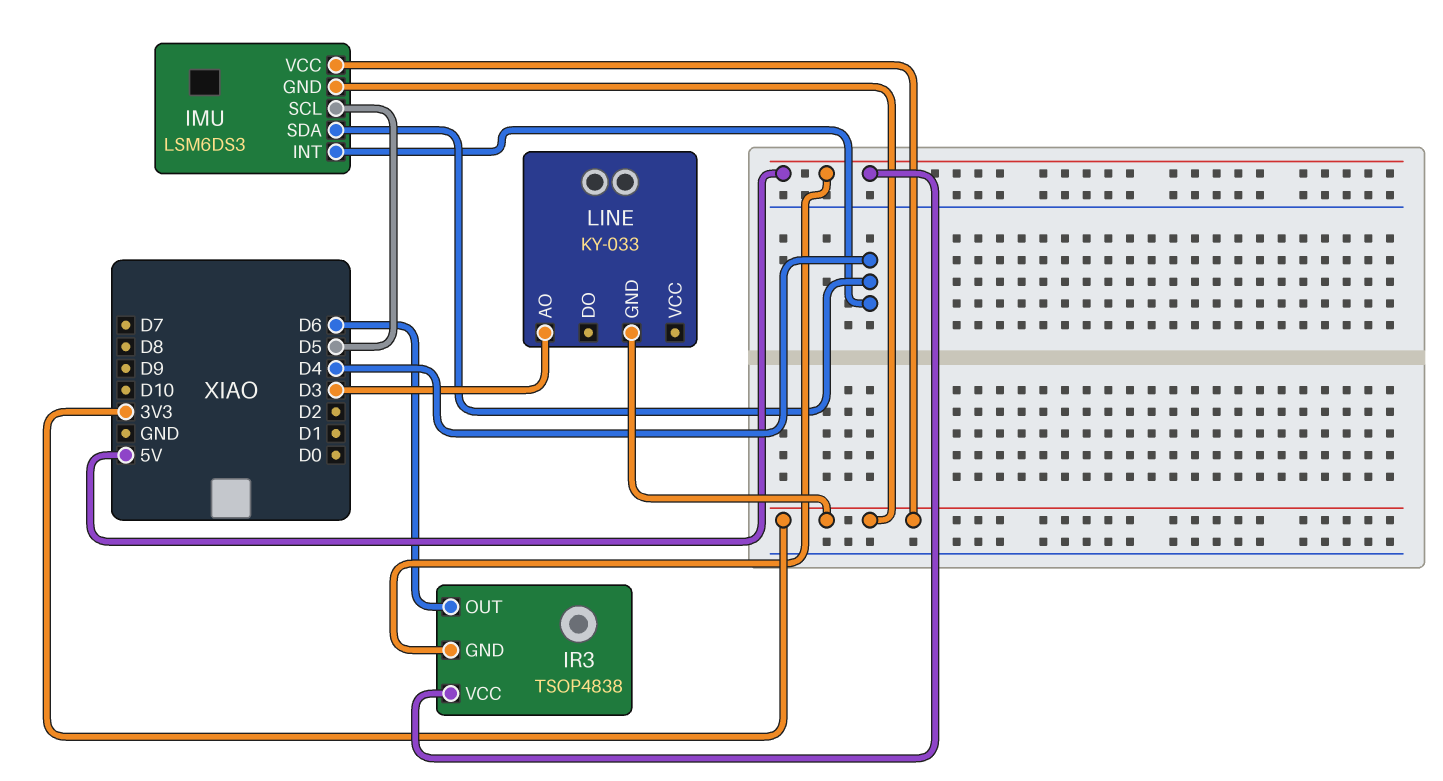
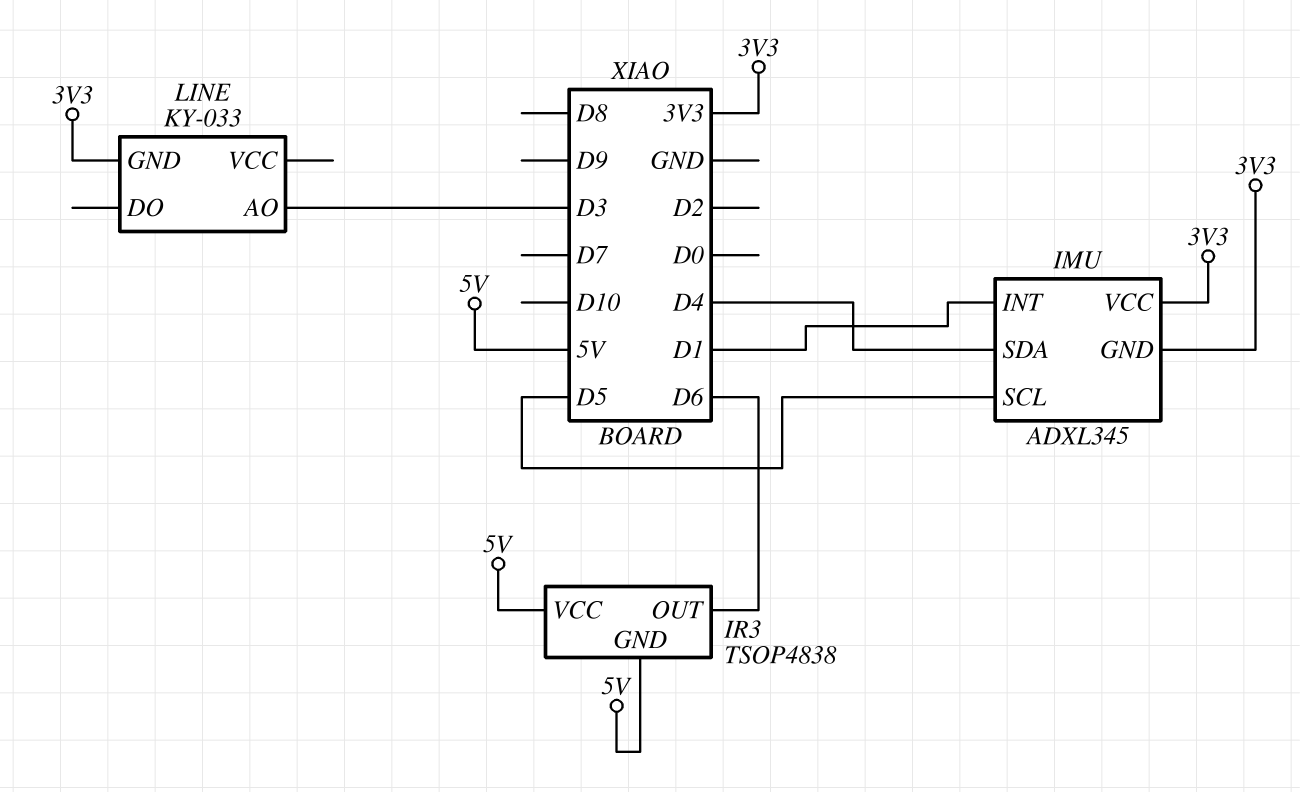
IMU: LSM6DS3 -> ADXL345
IMU pin INT: D4 -> D1

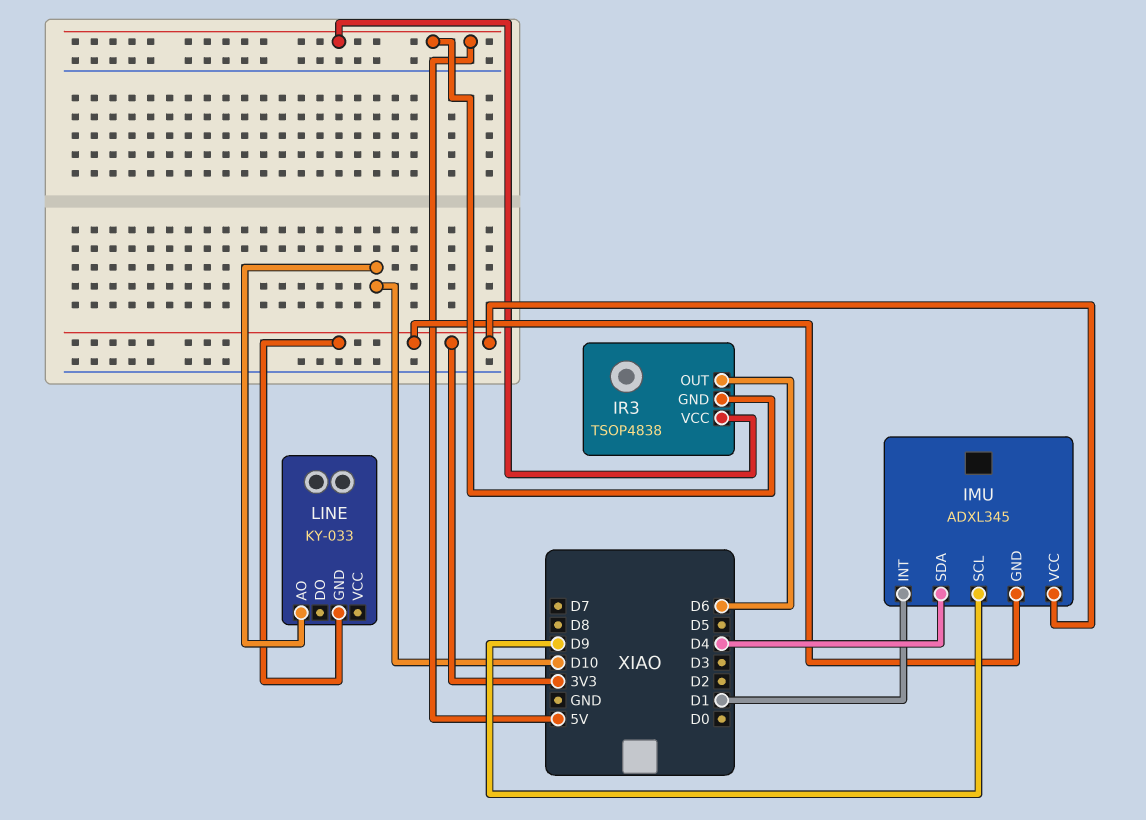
IMU pin SCL: D5 -> D9
LINE pin AO: D3 -> D10

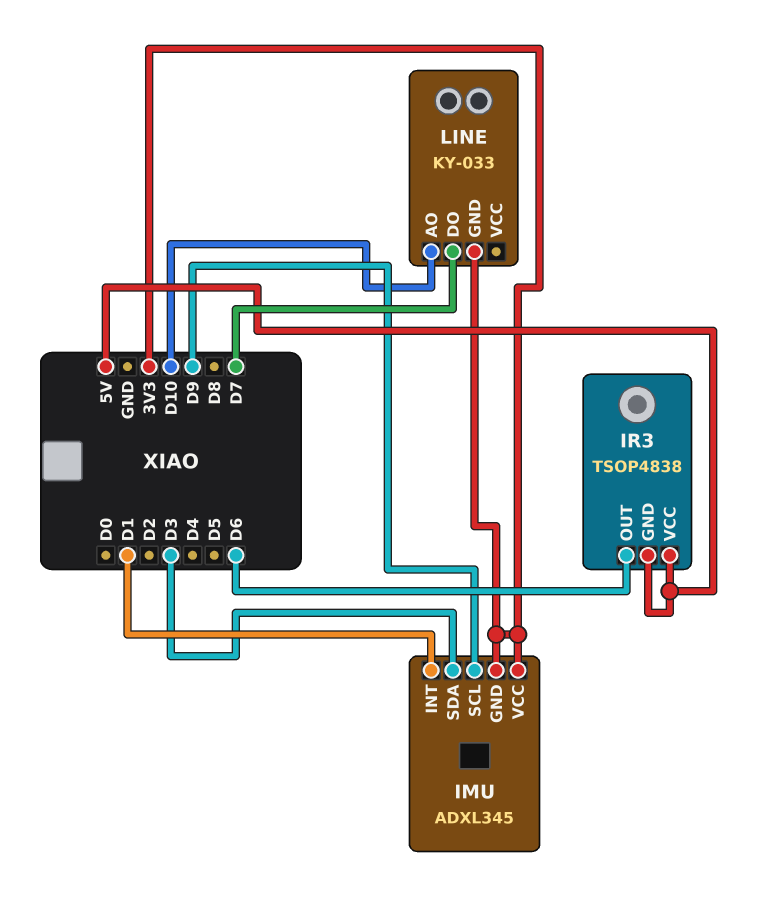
IMU pin SDA: D4 -> D3
LINE pin DO: none -> D7

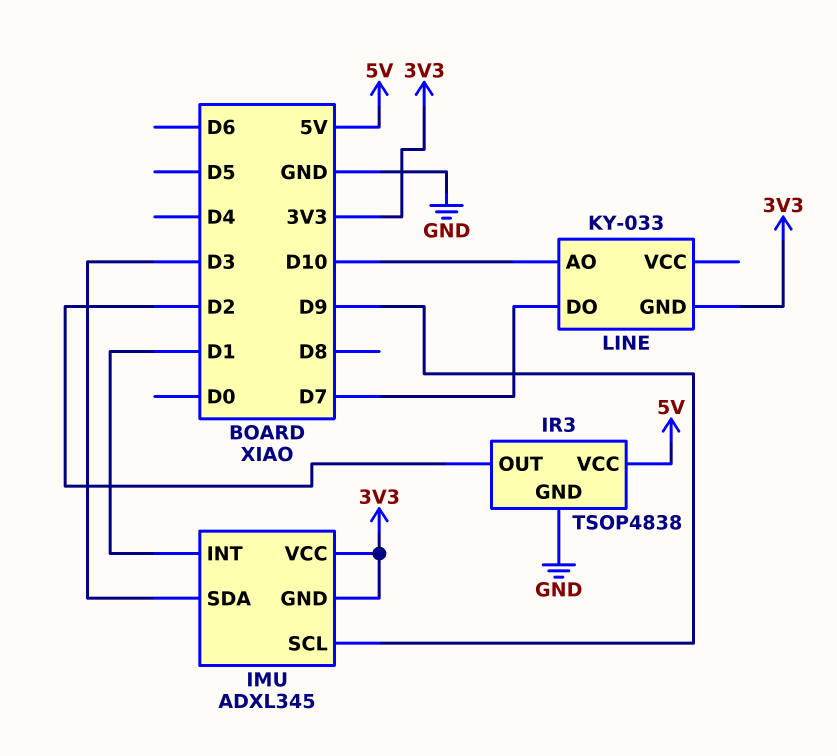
IR3 pin GND: 5V -> GND
IR3 pin OUT: D6 -> D2

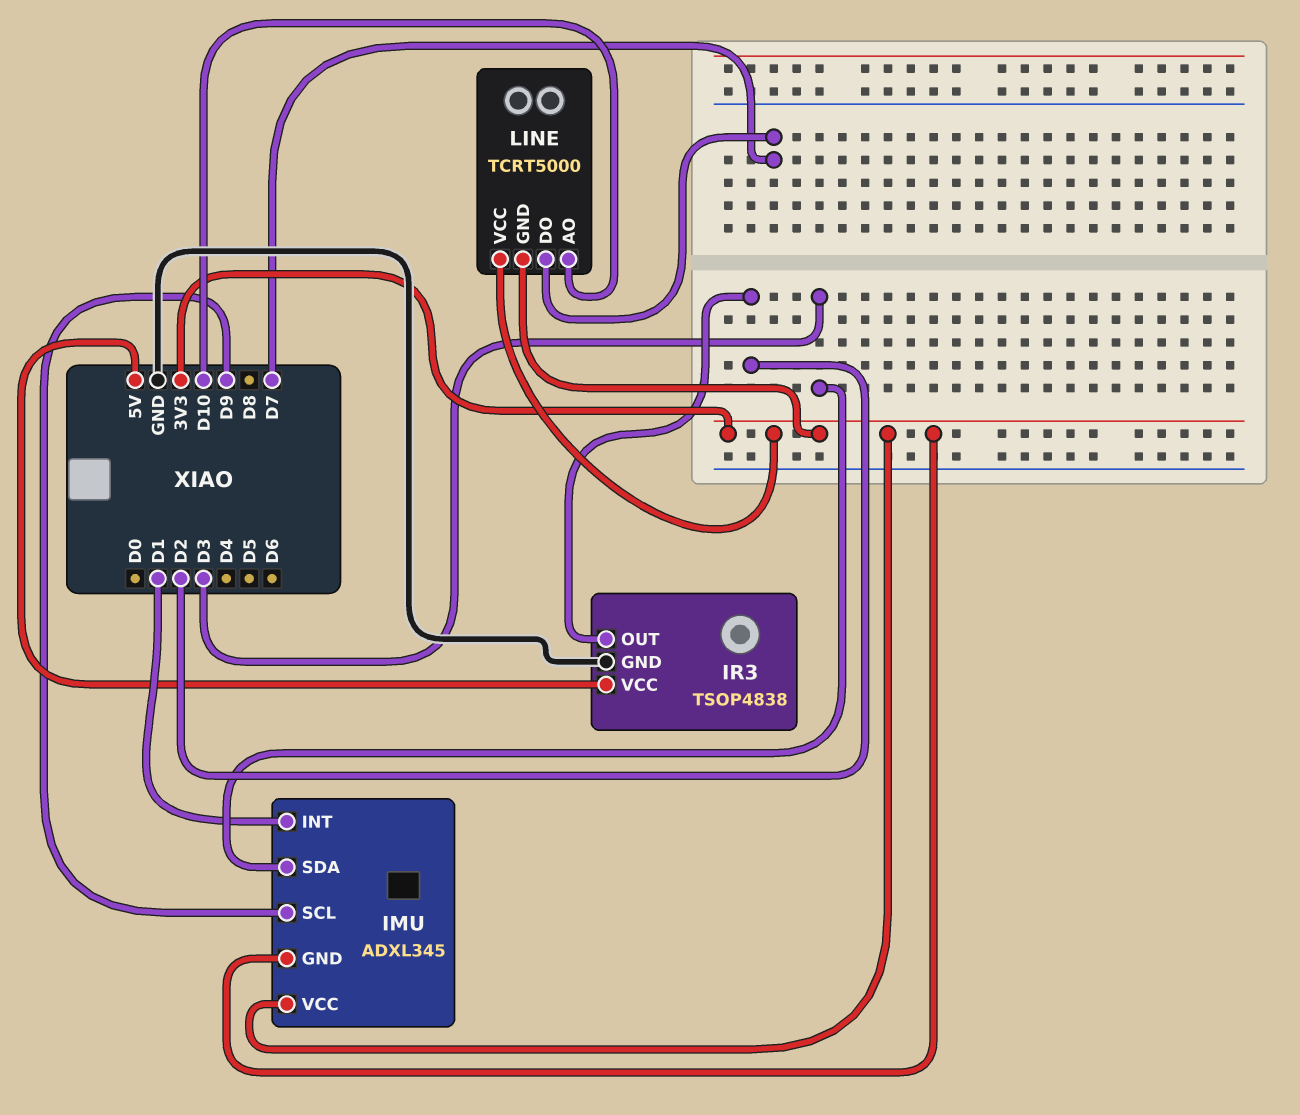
LINE: KY-033 -> TCRT5000
LINE pin VCC: none -> 3V3

